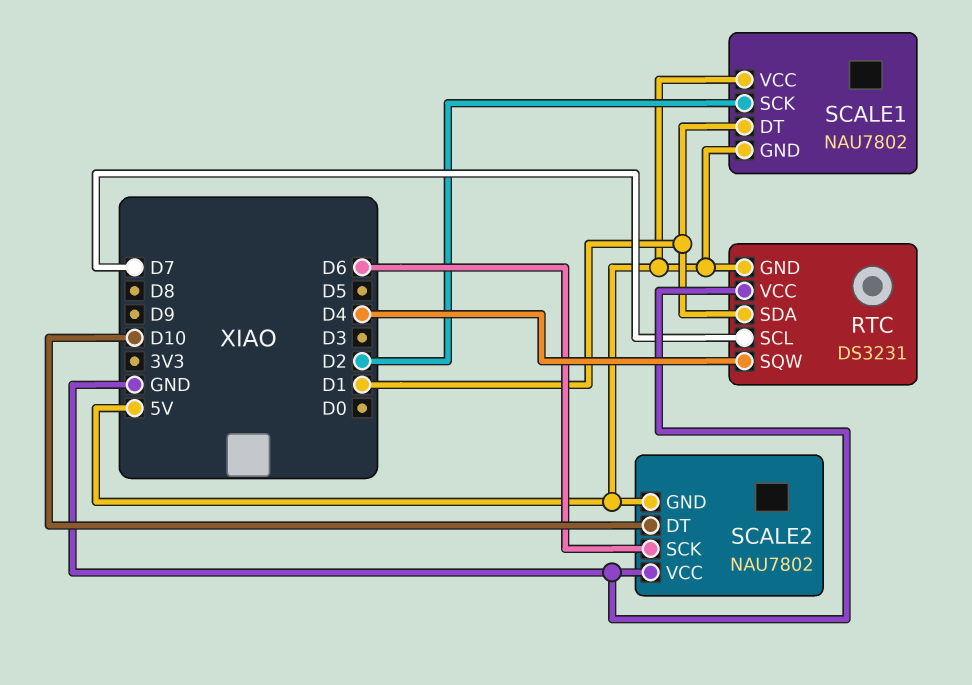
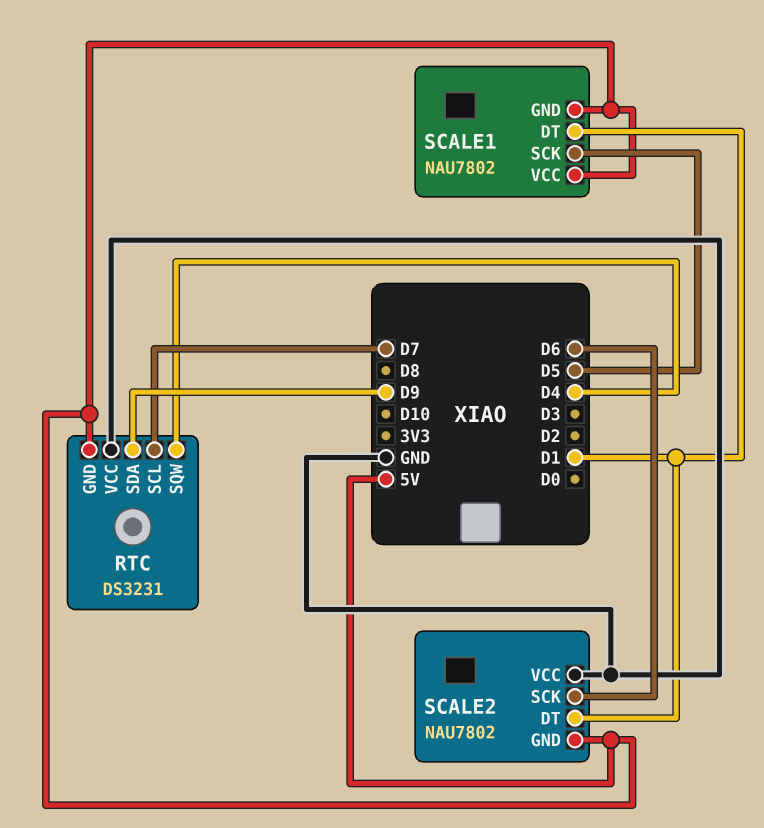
RTC pin SDA: D1 -> D9
SCALE1 pin SCK: D2 -> D5
SCALE2 pin DT: D10 -> D1

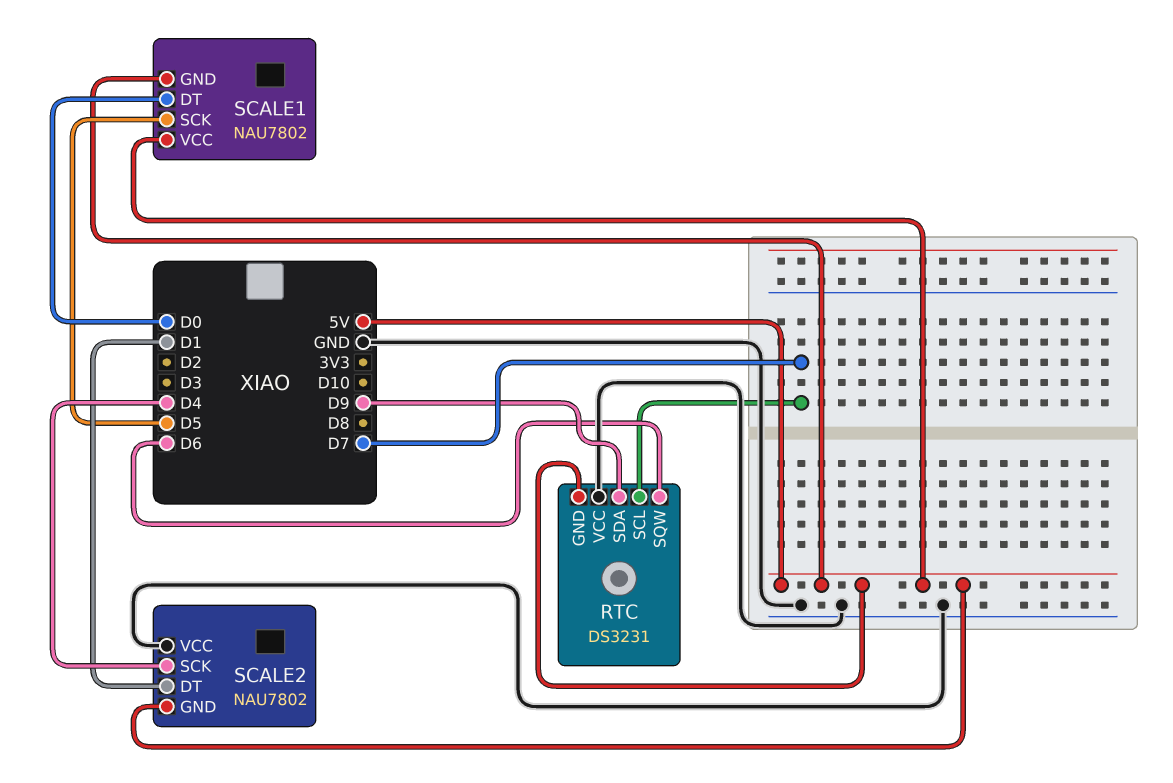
RTC pin SQW: D4 -> D6
SCALE1 pin DT: D1 -> D0
SCALE2 pin SCK: D6 -> D4

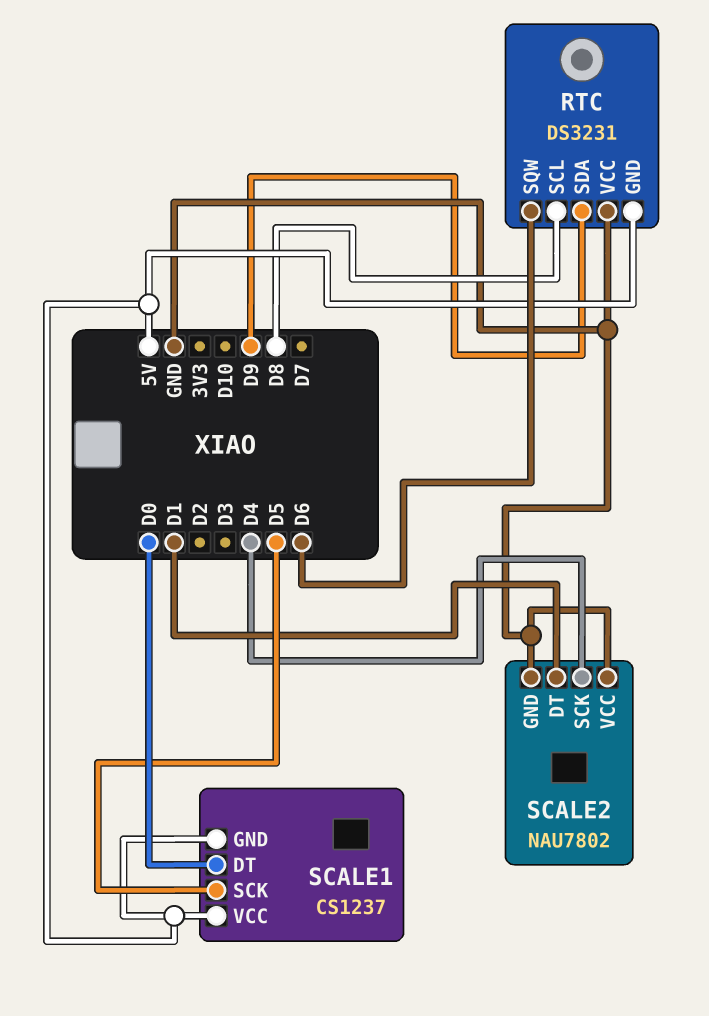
RTC pin SCL: D7 -> D8
SCALE1: NAU7802 -> CS1237
SCALE2 pin GND: 5V -> GND

